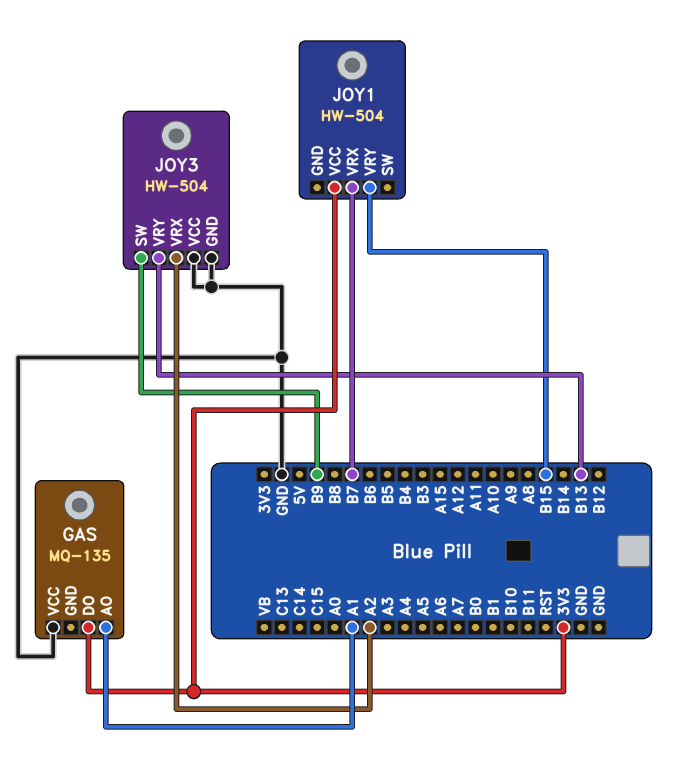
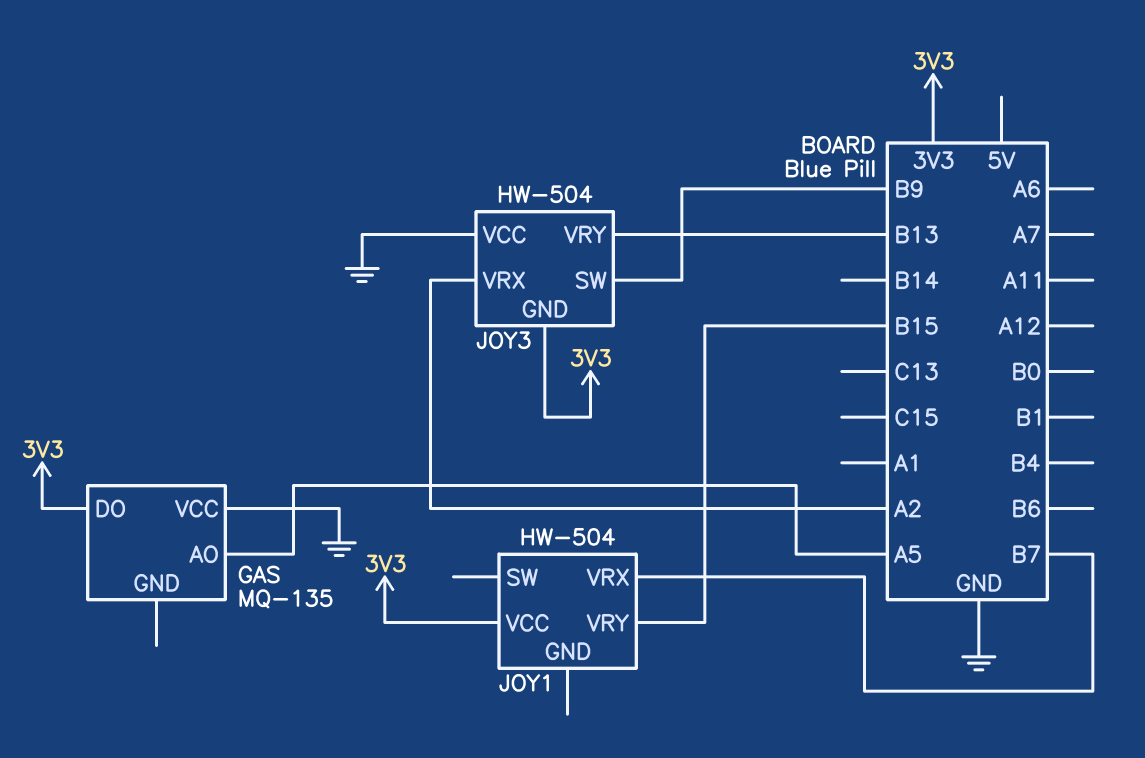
GAS pin AO: A1 -> A5
JOY3 pin GND: GND -> 3V3

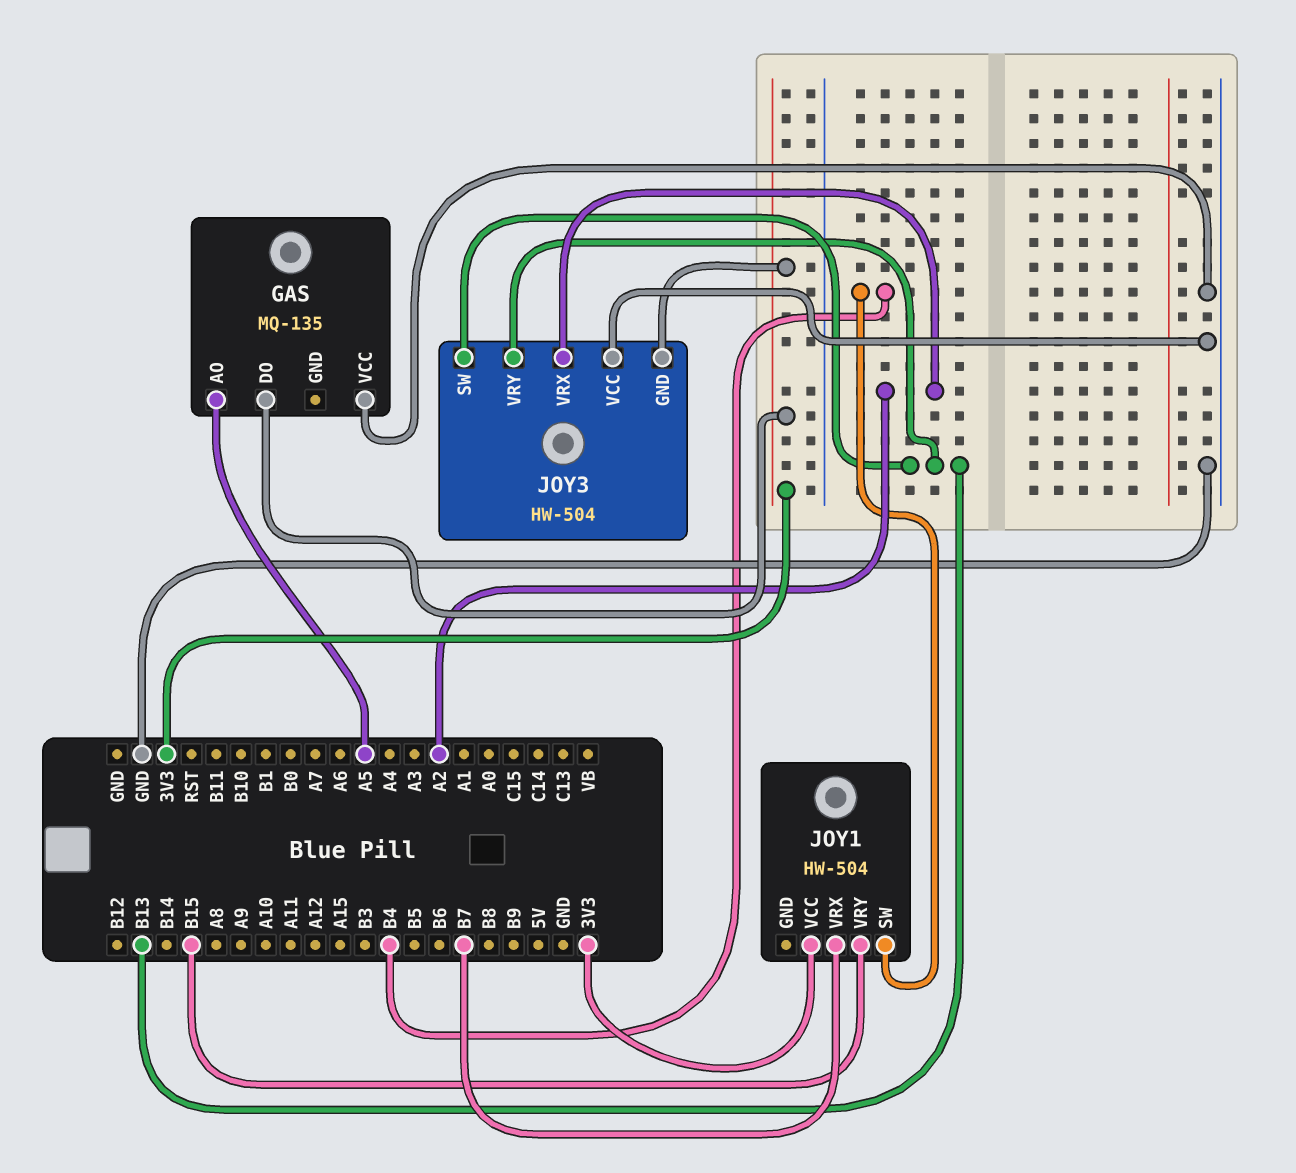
JOY1 pin SW: none -> B4
JOY3 pin SW: B9 -> B13

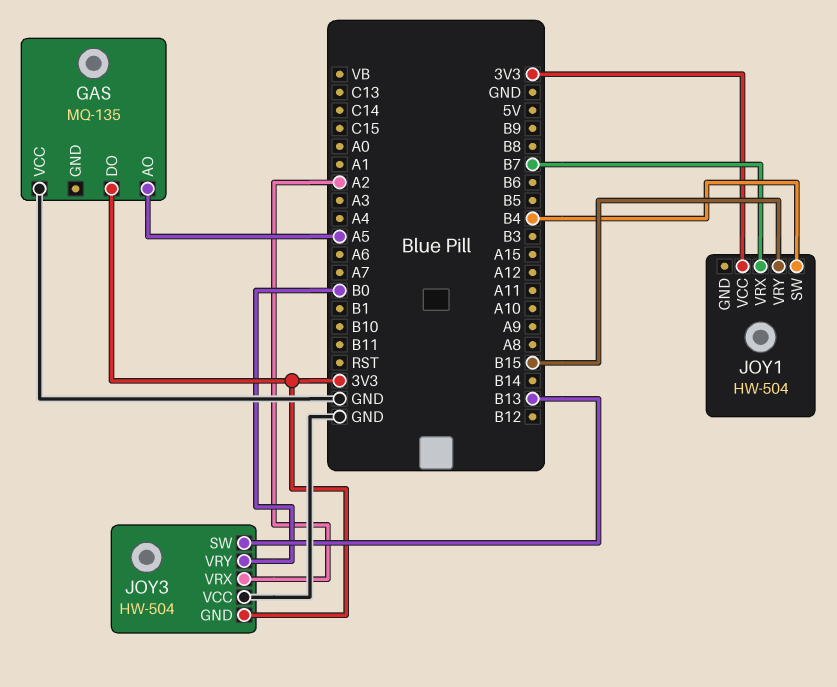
JOY3 pin VRY: B13 -> B0

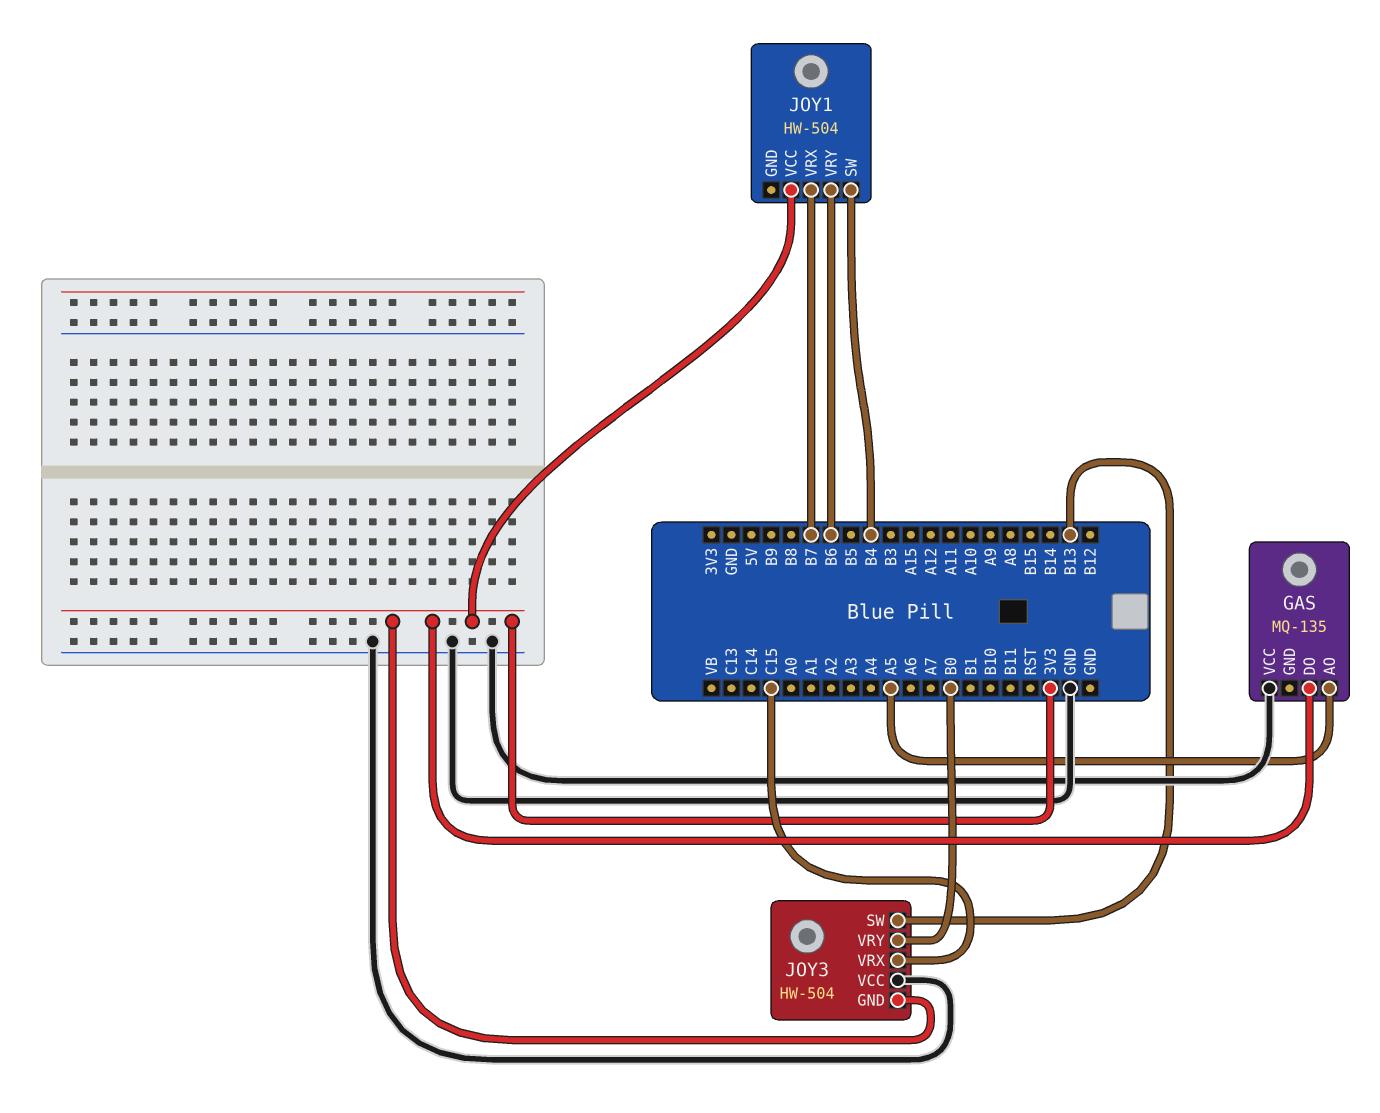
JOY1 pin VRY: B15 -> B6
JOY3 pin VRX: A2 -> C15

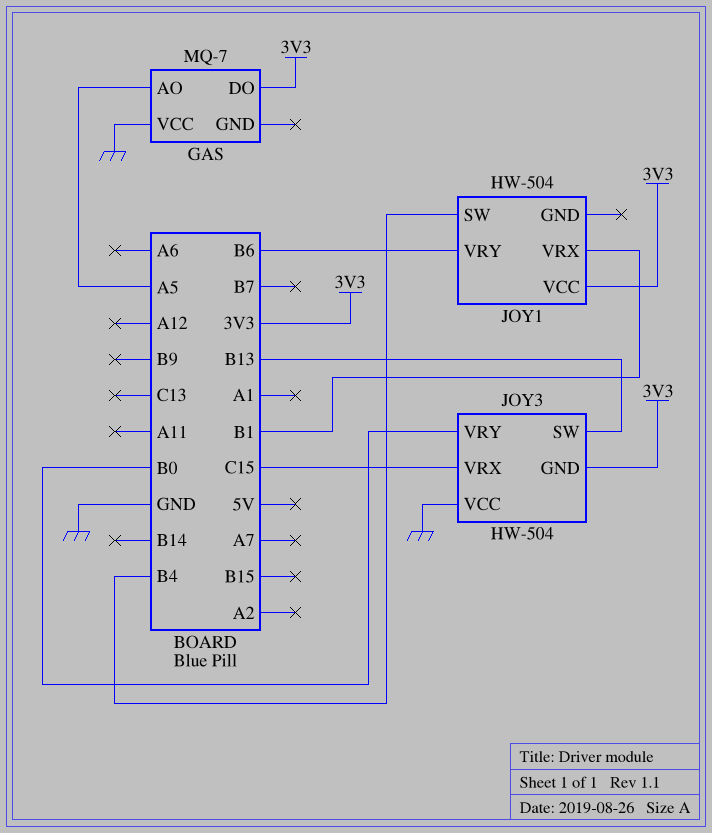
GAS: MQ-135 -> MQ-7
JOY1 pin VRX: B7 -> B1

